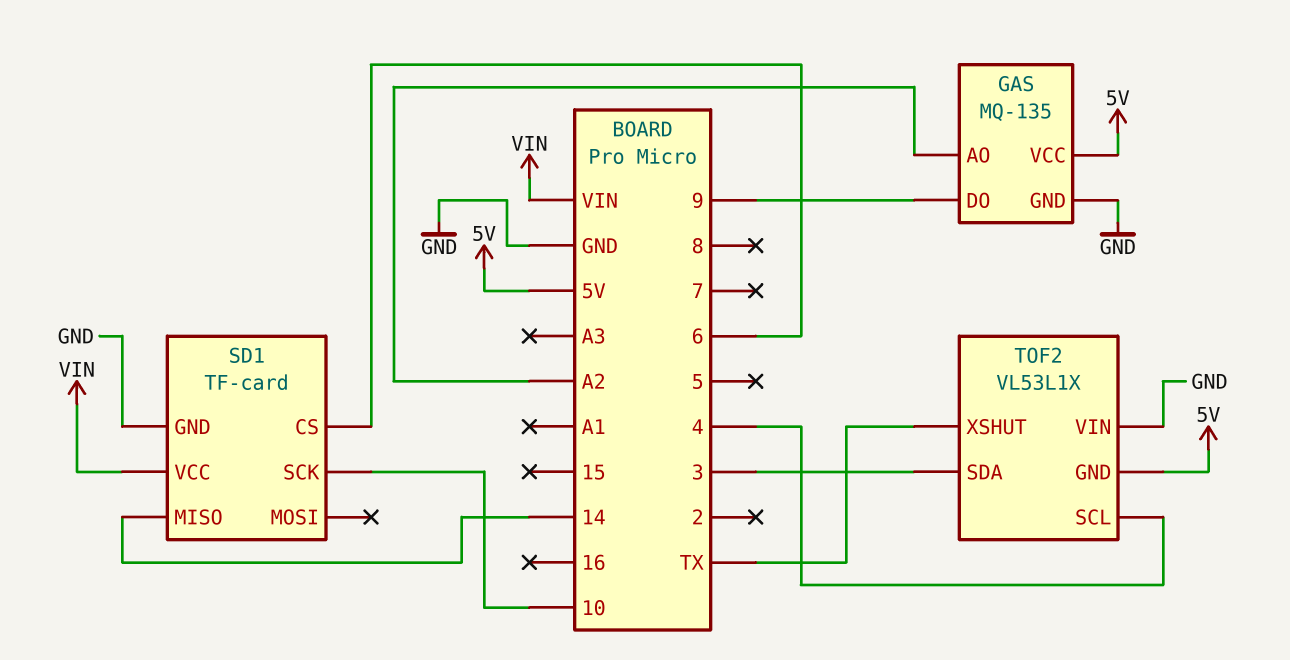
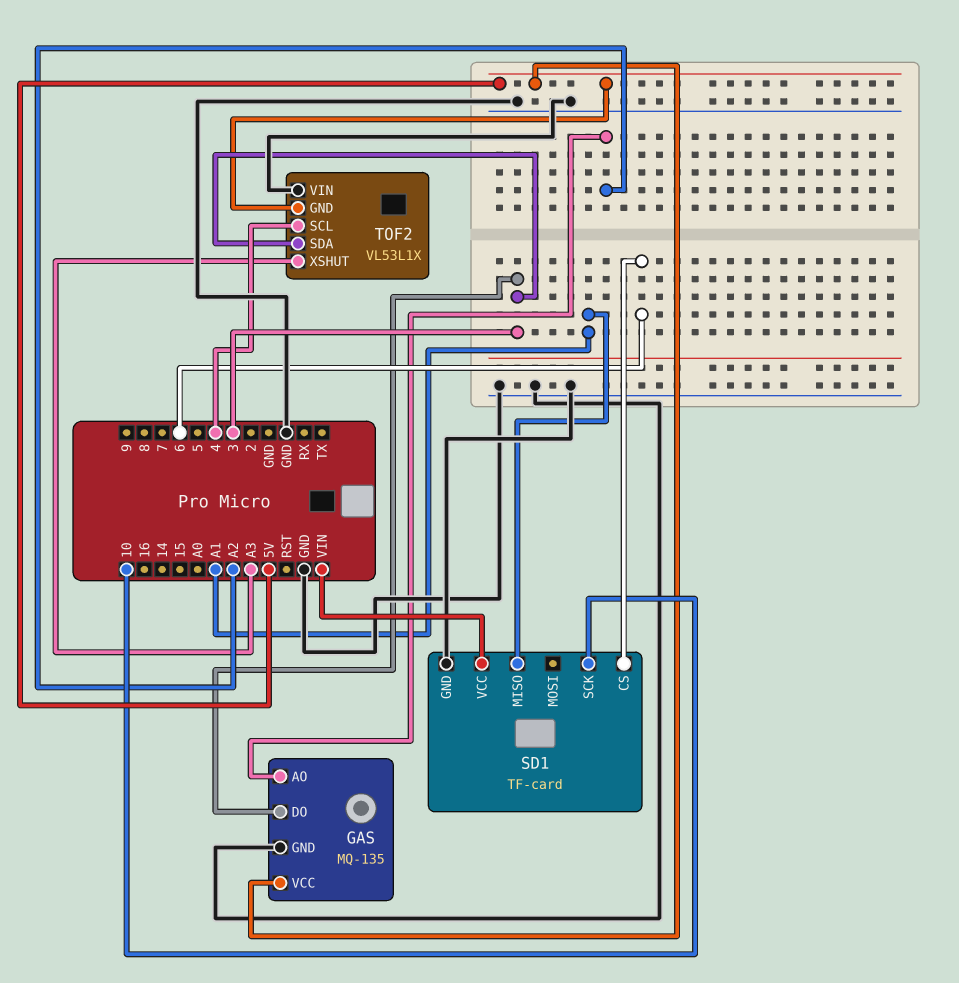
GAS pin DO: 9 -> 3
SD1 pin MISO: 14 -> A1
TOF2 pin XSHUT: TX -> A3

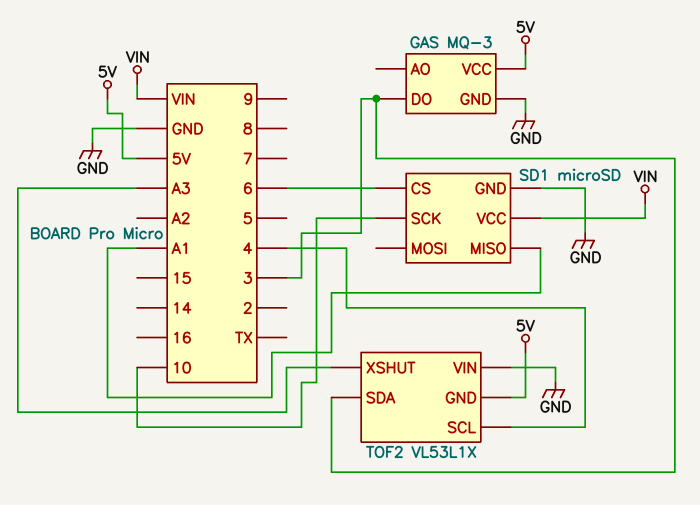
GAS: MQ-135 -> MQ-3
GAS pin AO: A2 -> none
SD1: TF-card -> microSD

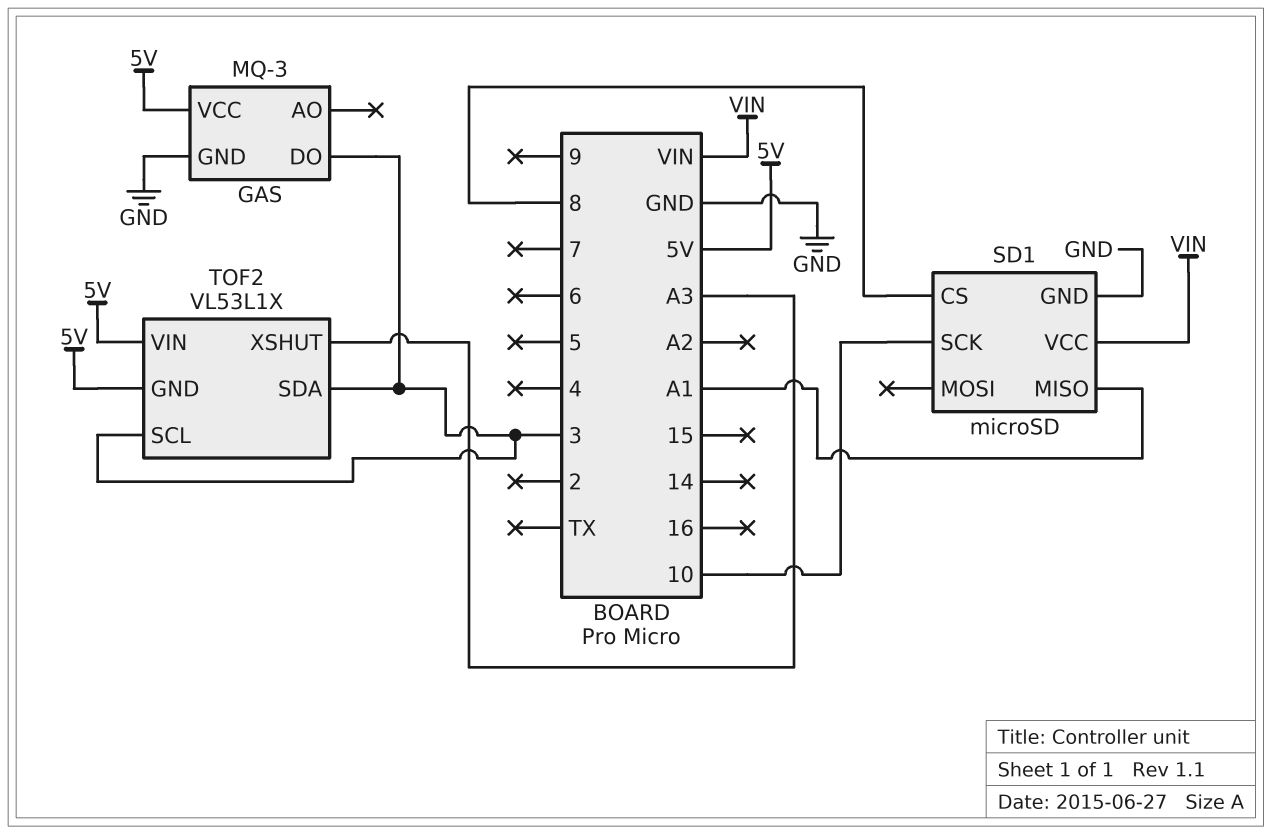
SD1 pin CS: 6 -> 8
TOF2 pin SCL: 4 -> 3
TOF2 pin VIN: GND -> 5V

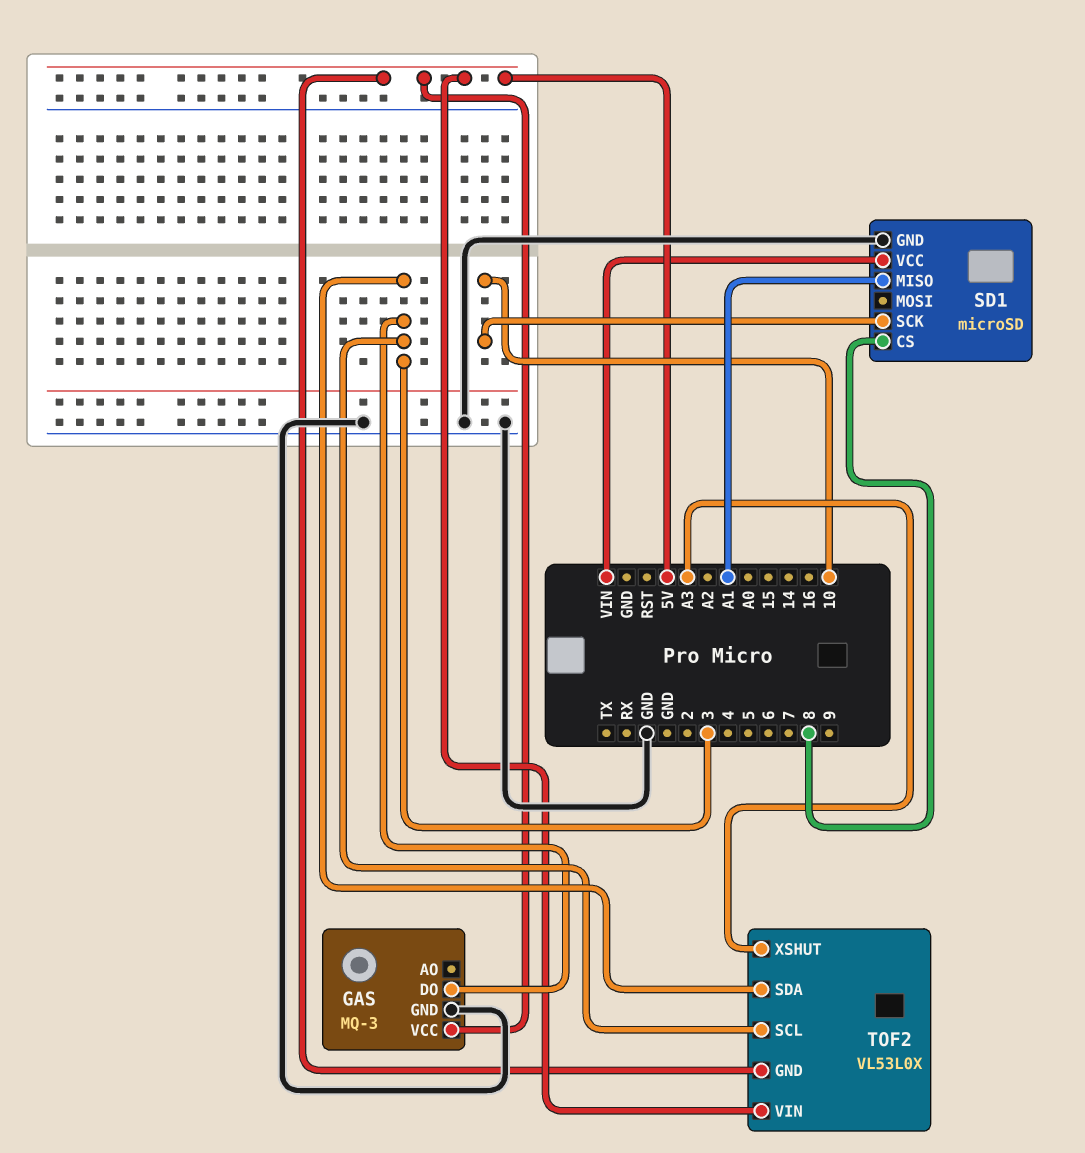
TOF2: VL53L1X -> VL53L0X

